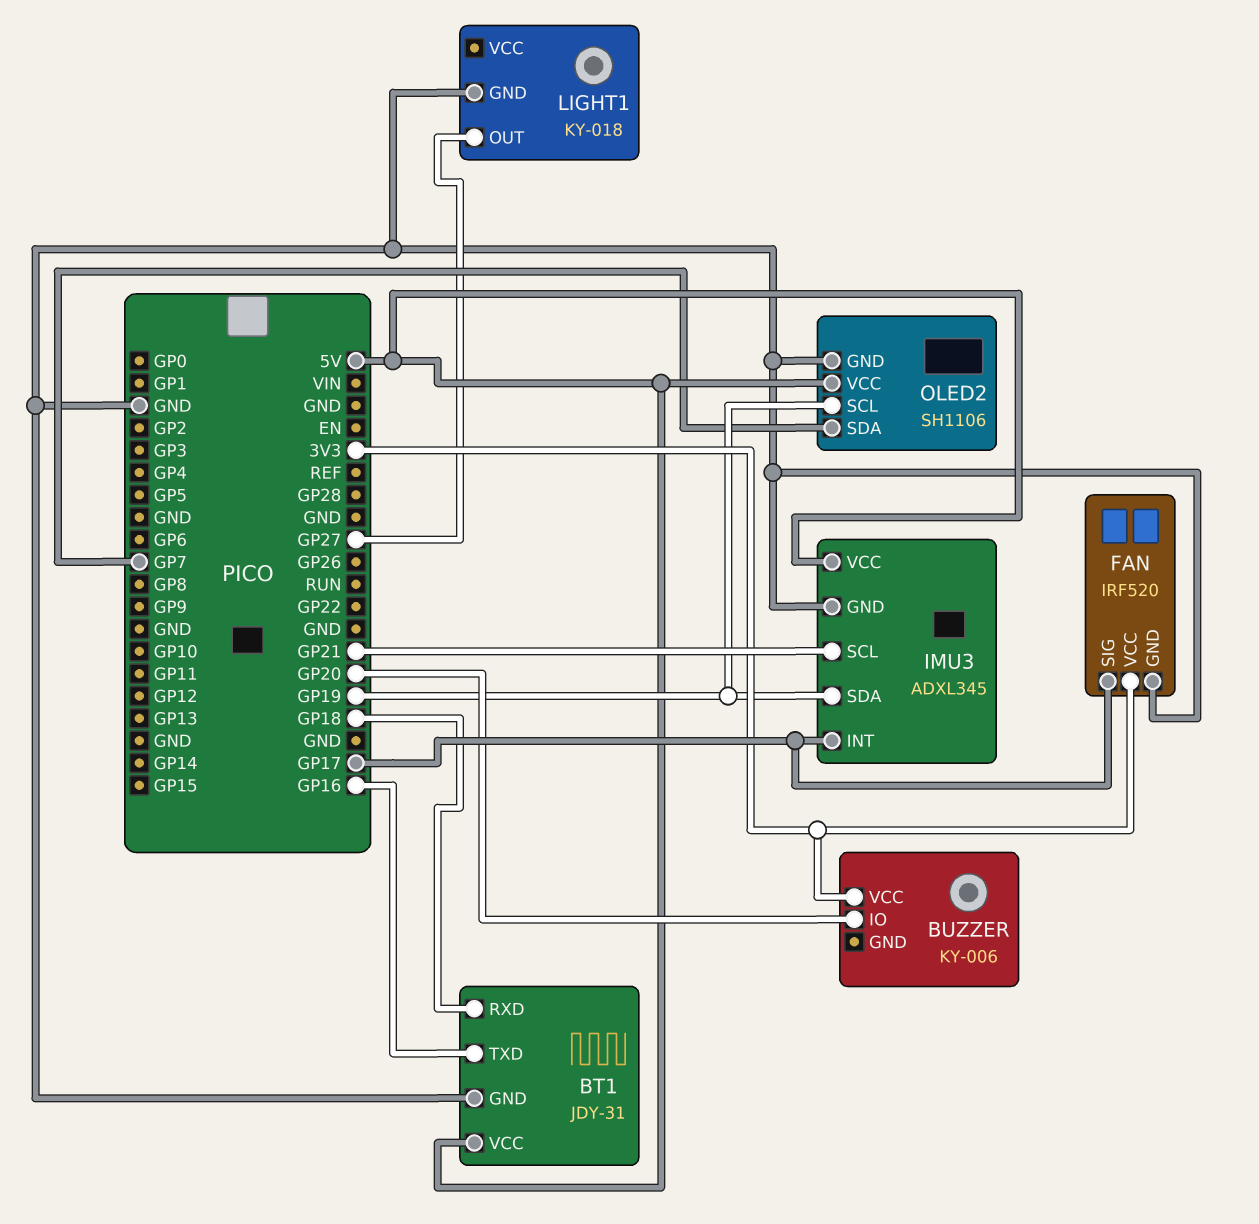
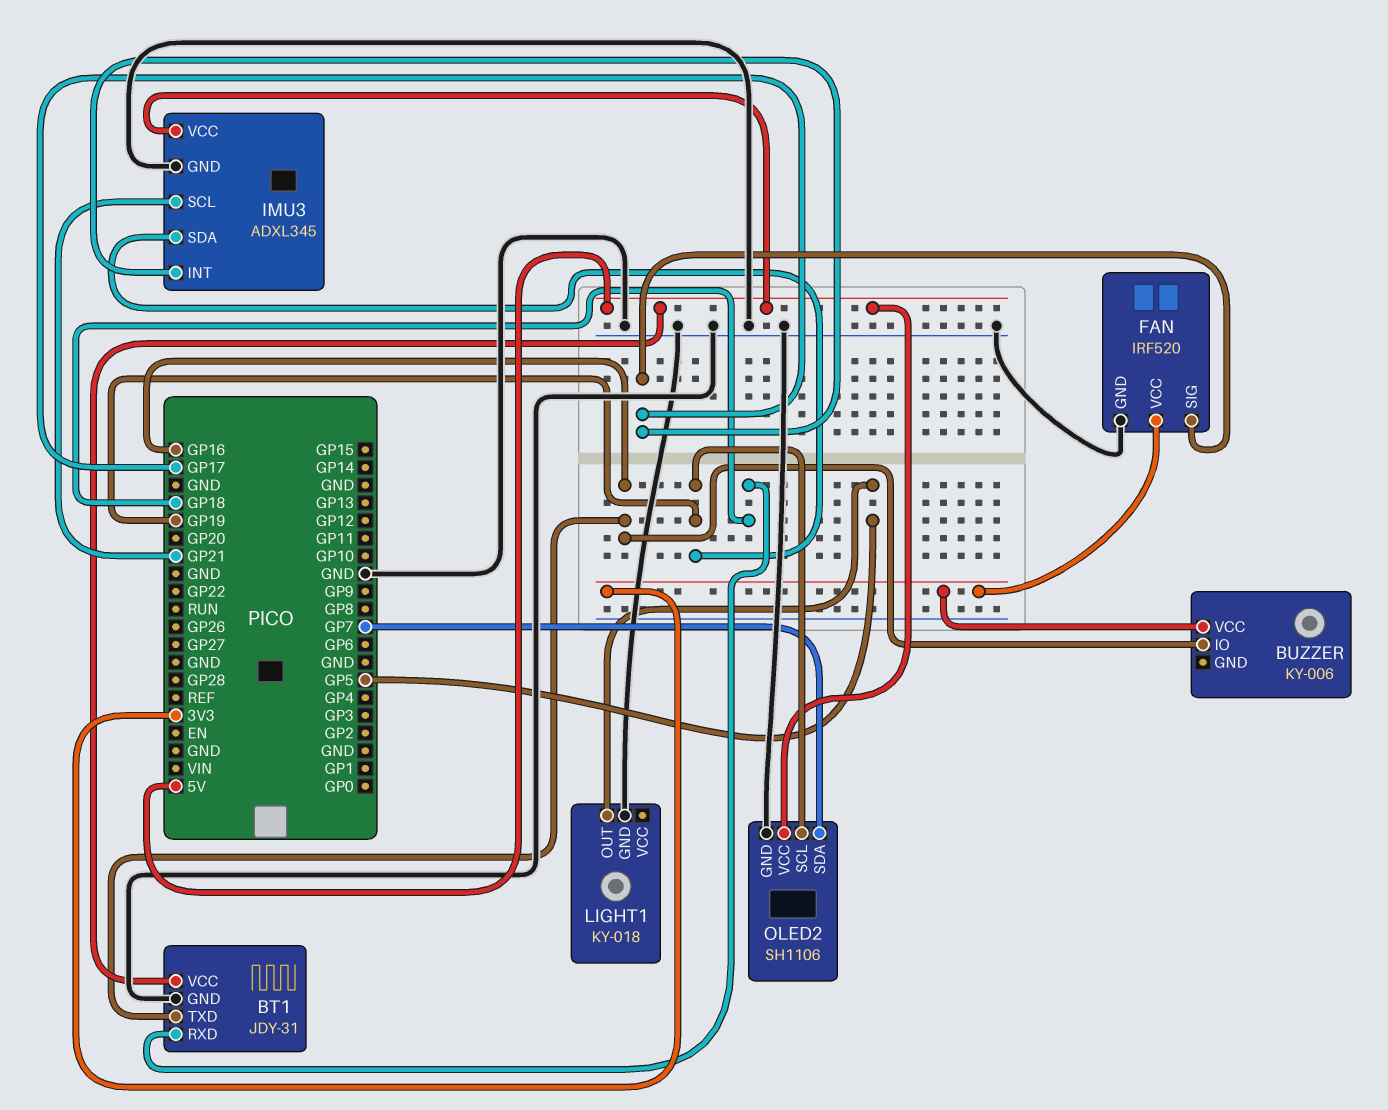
BUZZER pin IO: GP20 -> GP16
LIGHT1 pin OUT: GP27 -> GP5

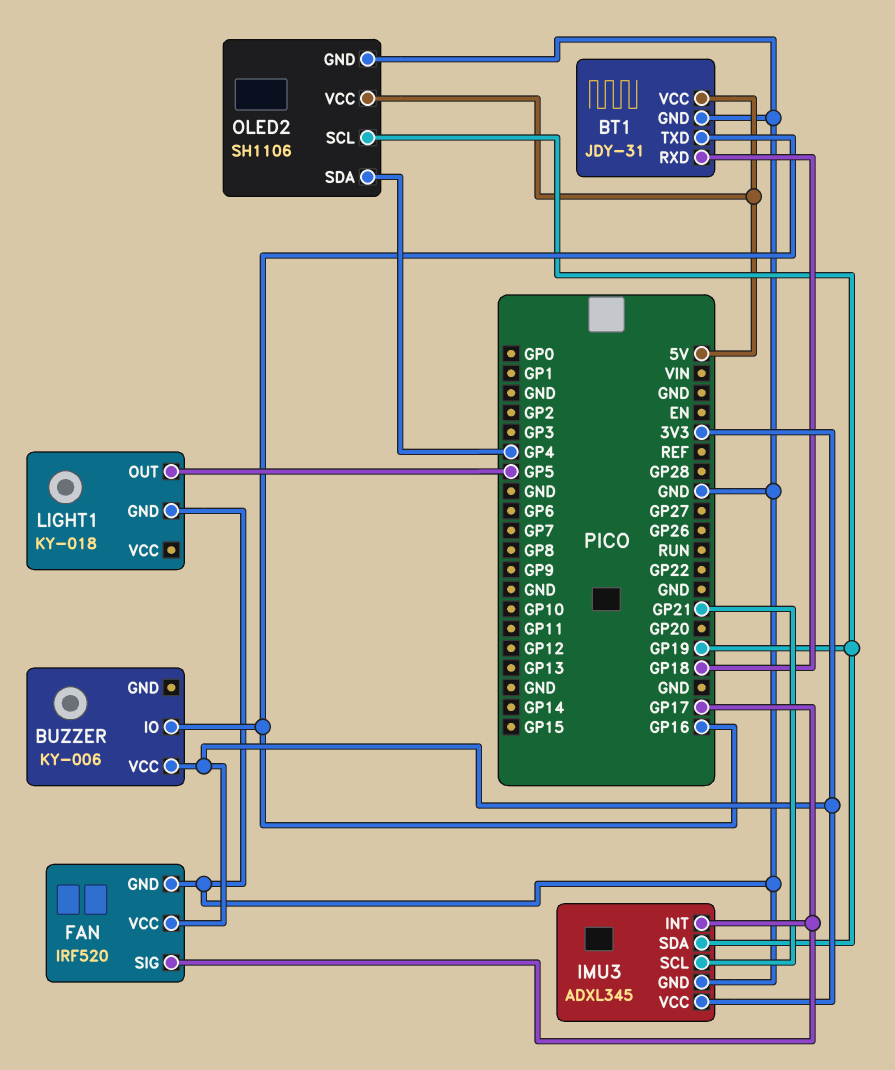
IMU3 pin VCC: 5V -> 3V3
OLED2 pin SDA: GP7 -> GP4

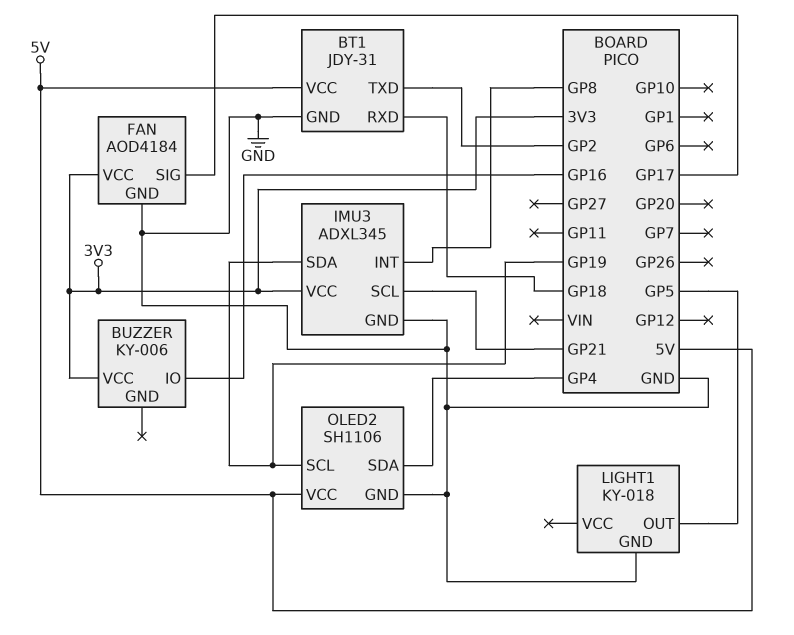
BT1 pin TXD: GP16 -> GP2
FAN: IRF520 -> AOD4184
IMU3 pin INT: GP17 -> GP8

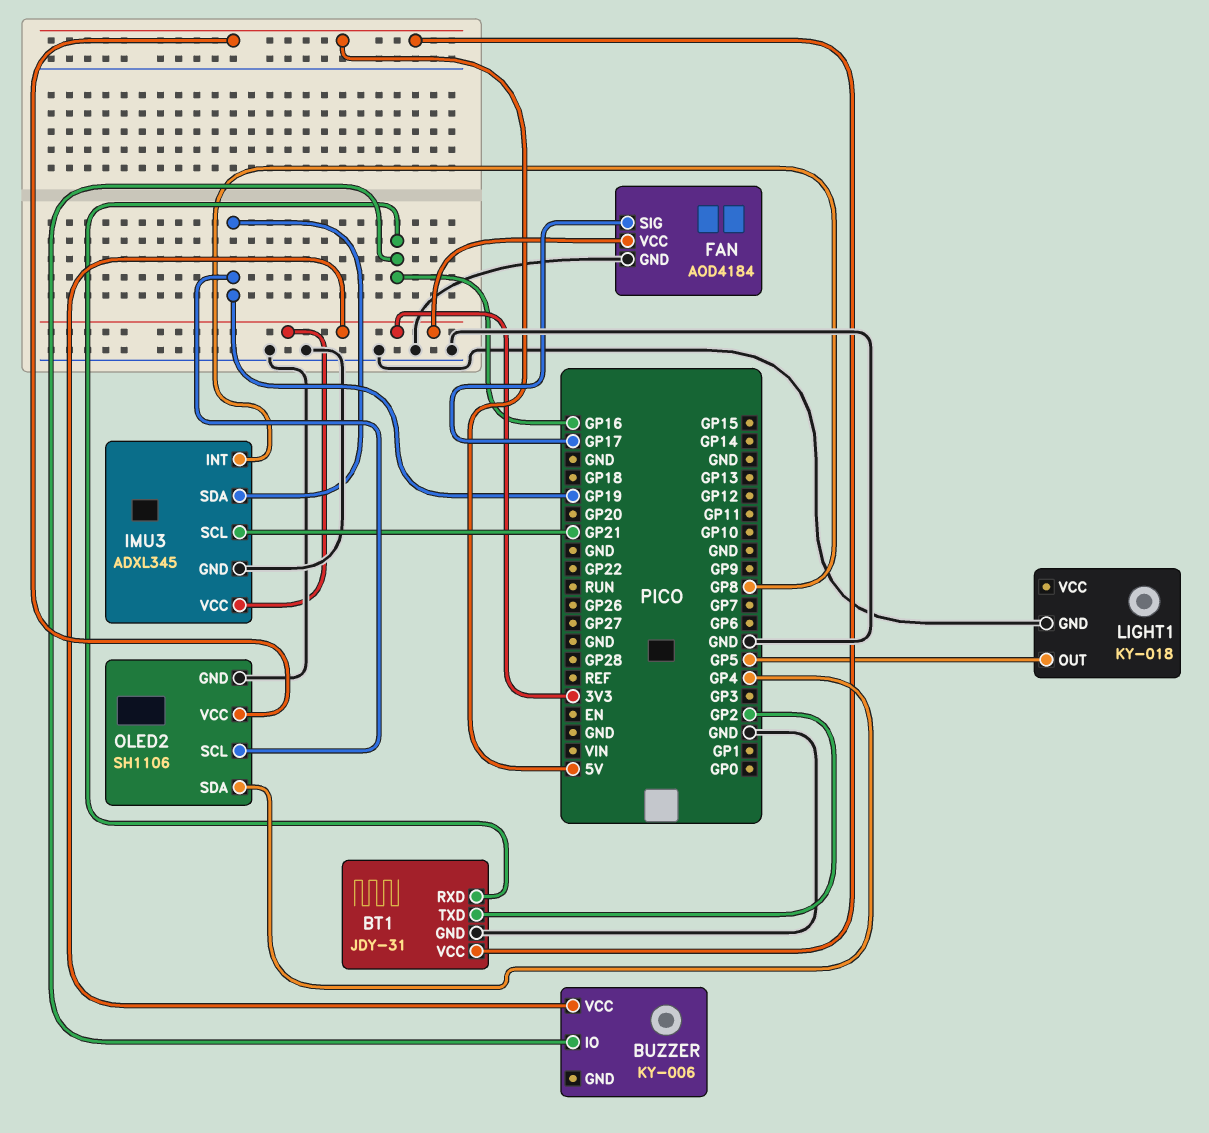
BT1 pin RXD: GP18 -> GP16

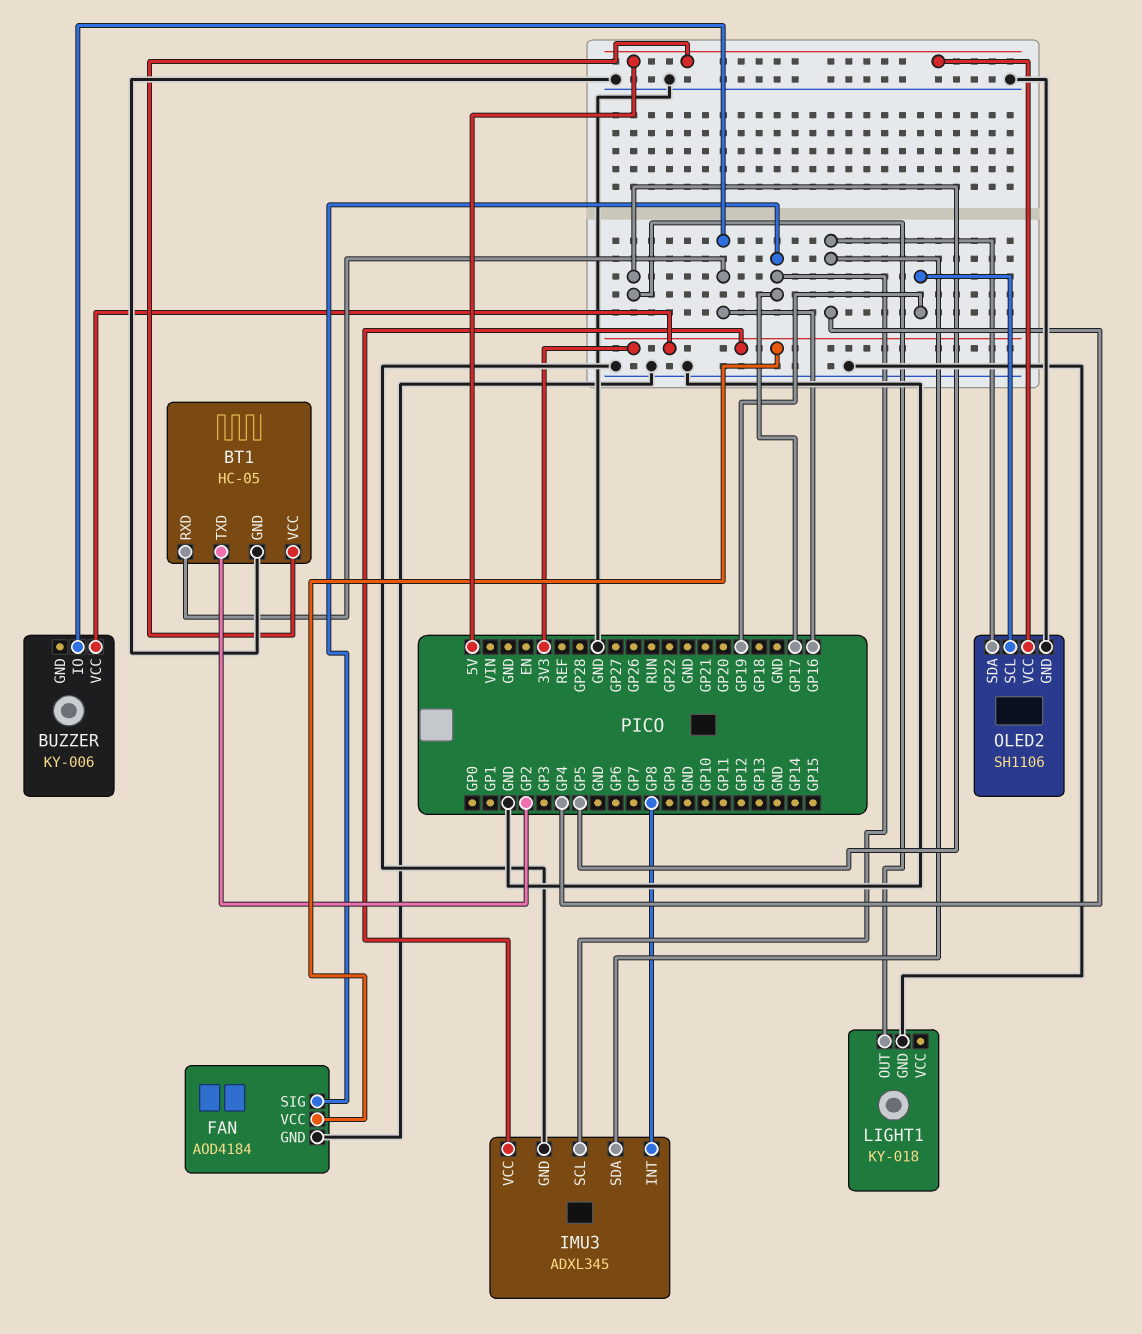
BT1: JDY-31 -> HC-05
IMU3 pin SCL: GP21 -> GP17
IMU3 pin SDA: GP19 -> GP4

